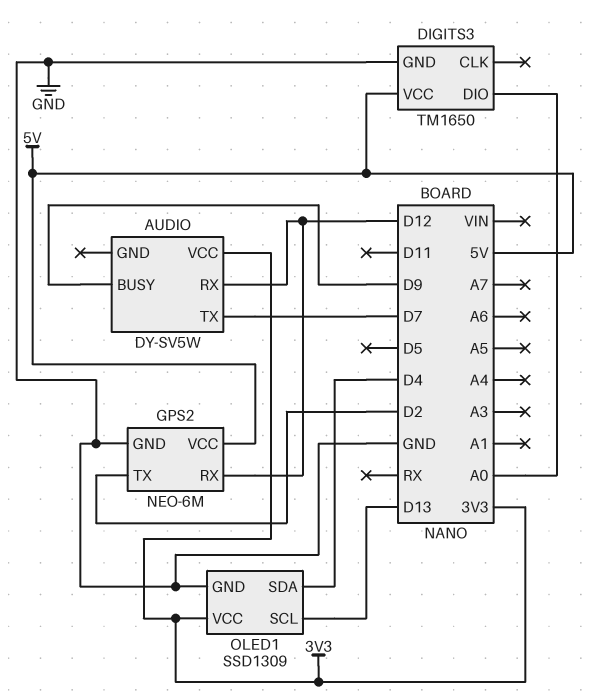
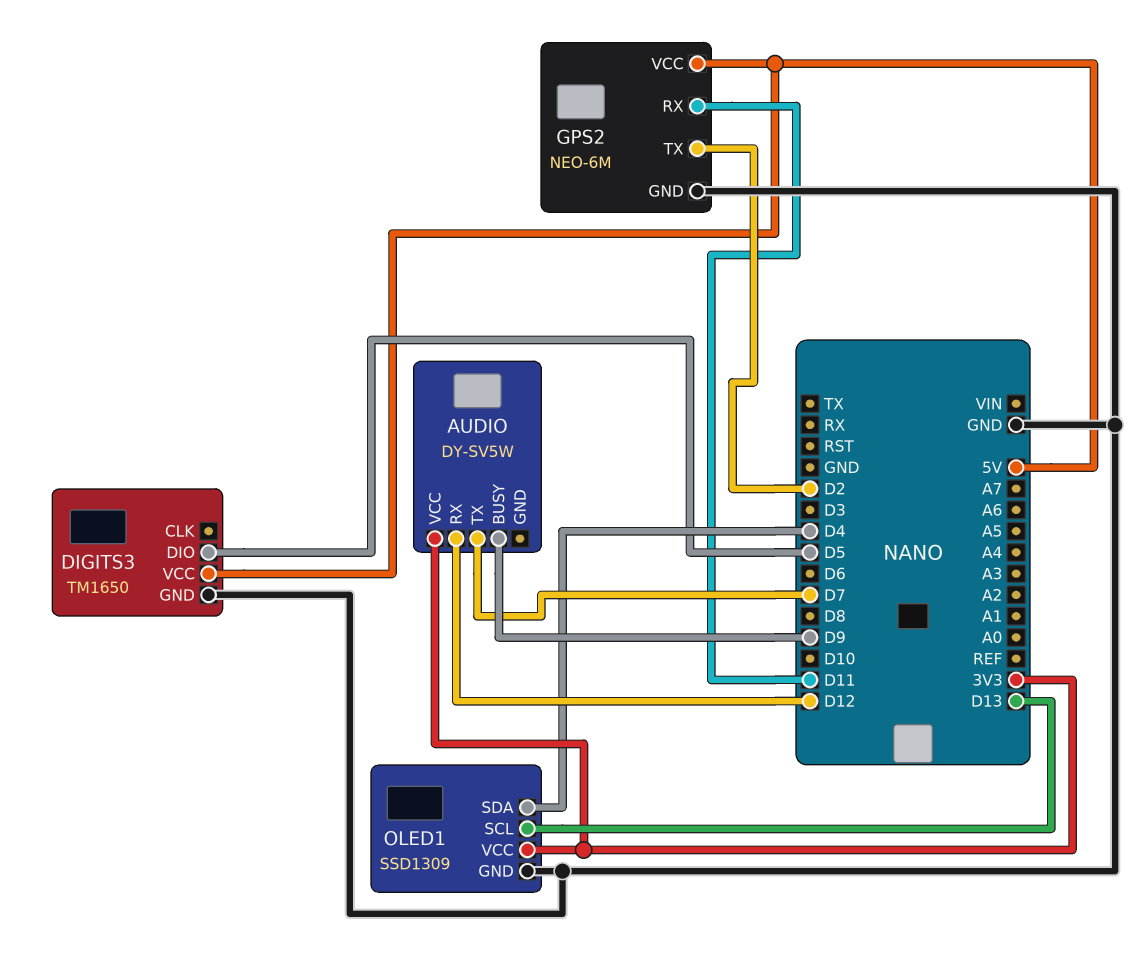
DIGITS3 pin DIO: A0 -> D5
GPS2 pin RX: D12 -> D11

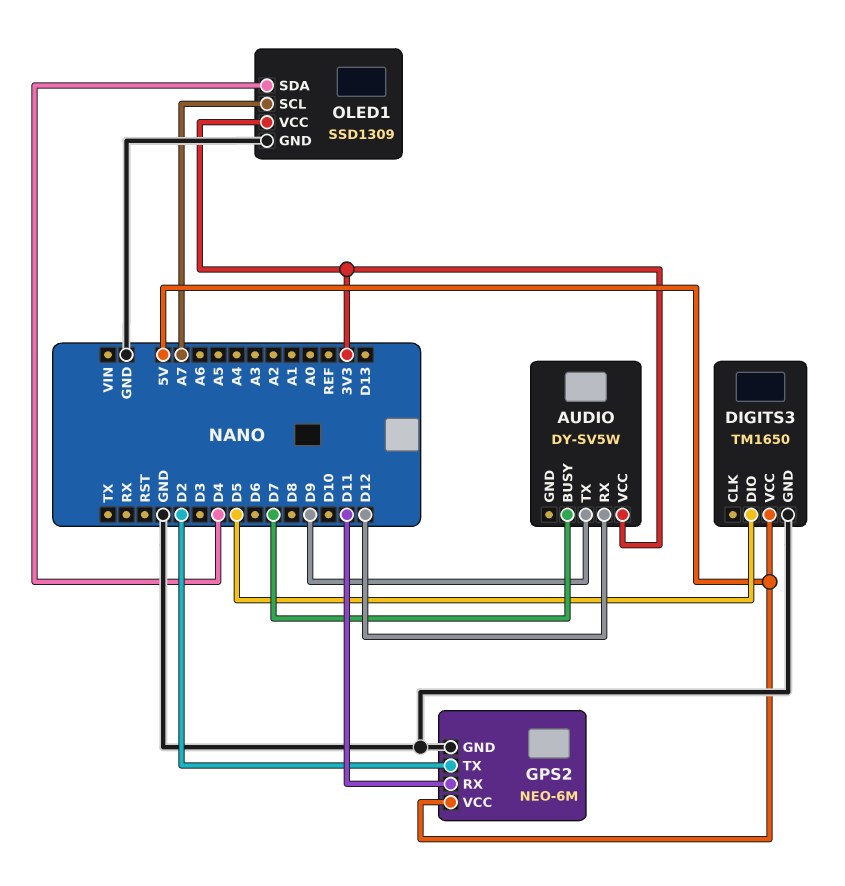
AUDIO pin BUSY: D9 -> D7
AUDIO pin TX: D7 -> D9
OLED1 pin SCL: D13 -> A7

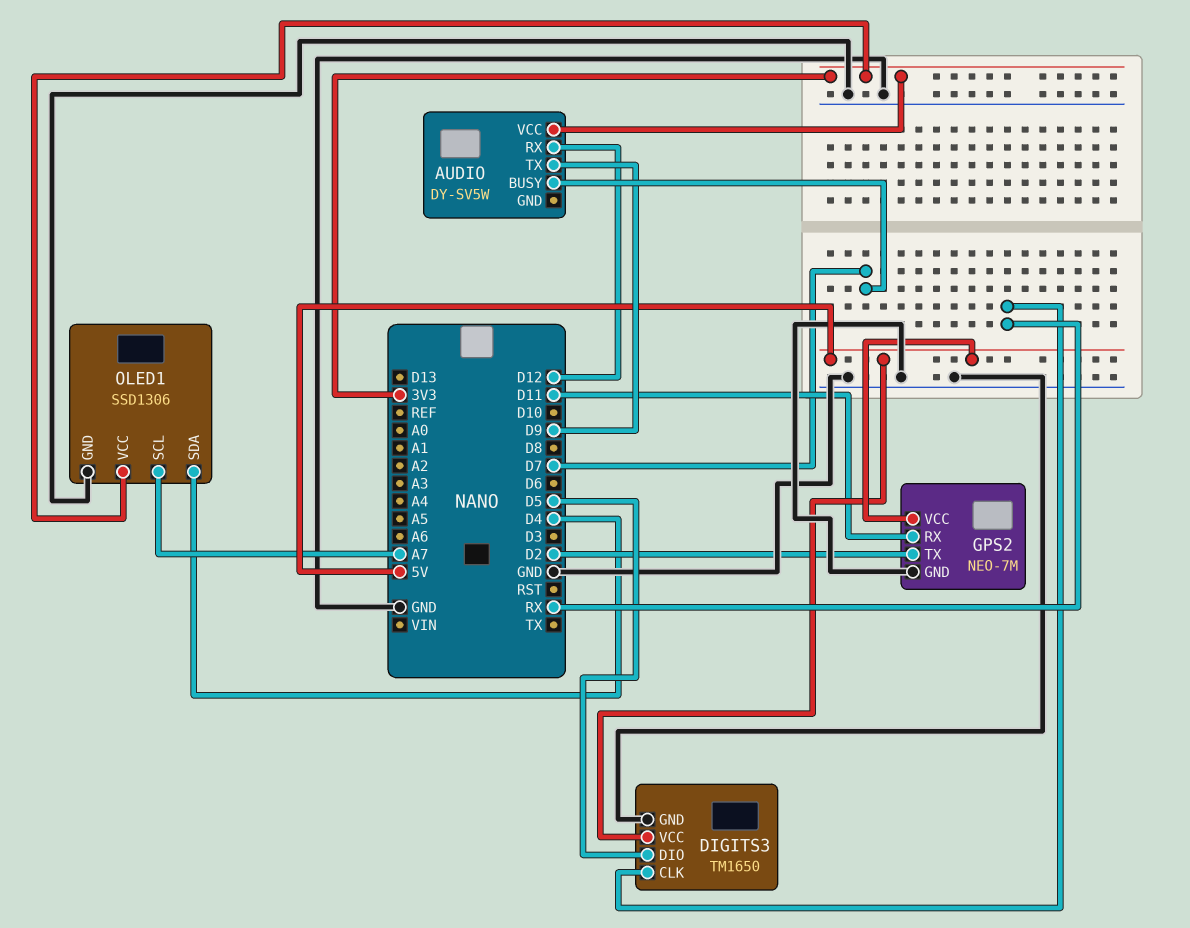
DIGITS3 pin CLK: none -> RX
GPS2: NEO-6M -> NEO-7M
OLED1: SSD1309 -> SSD1306

